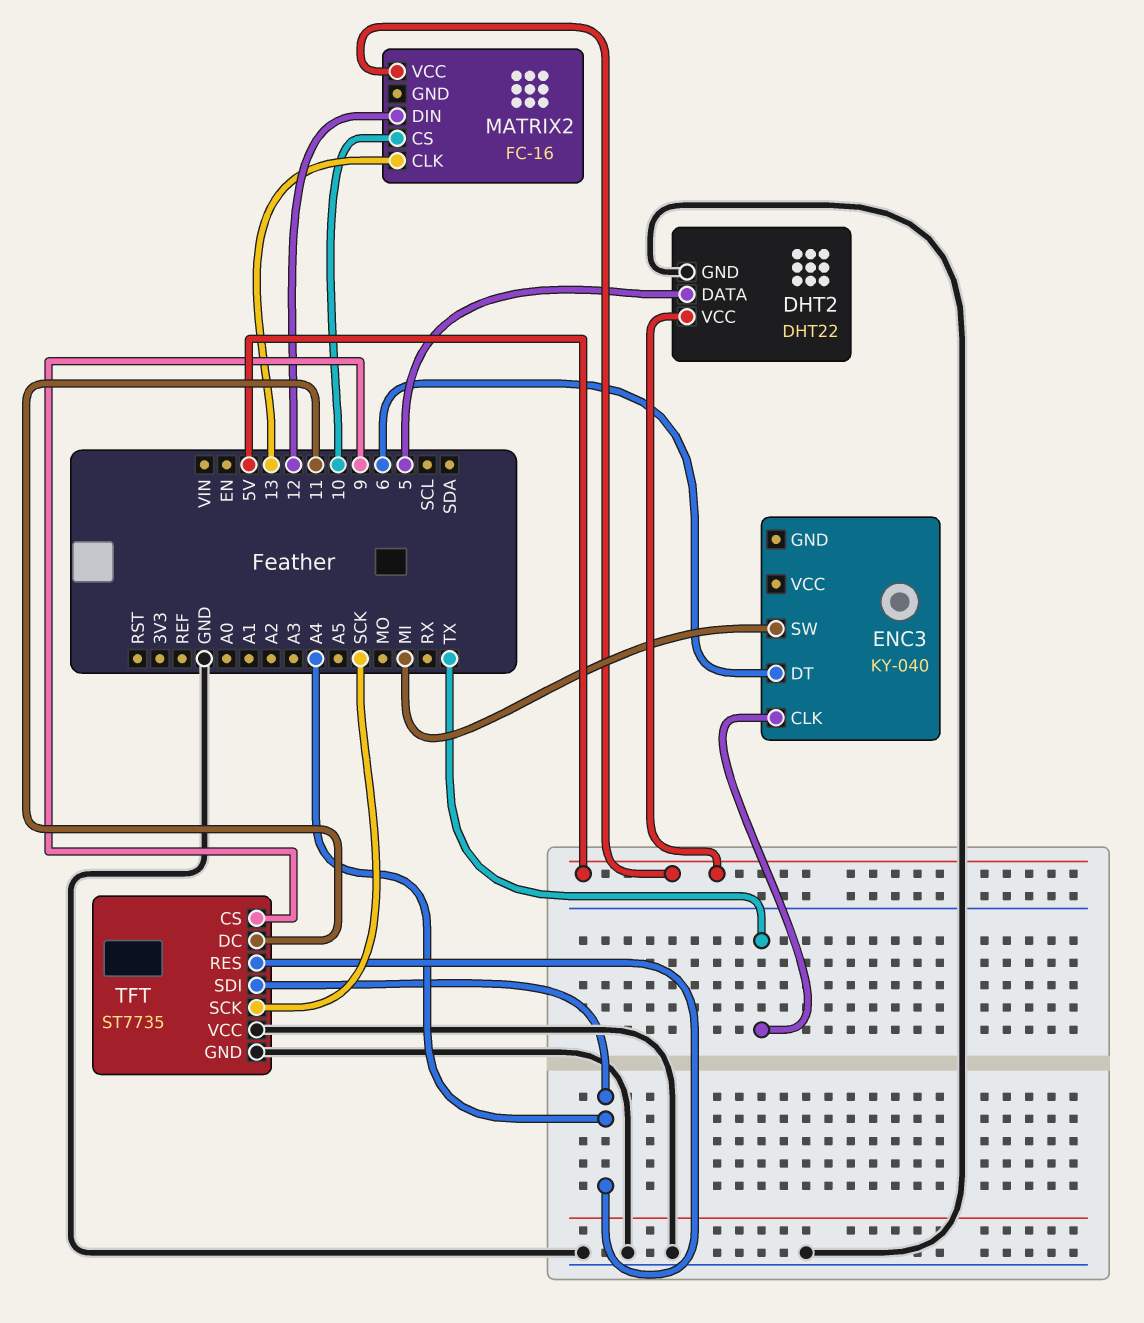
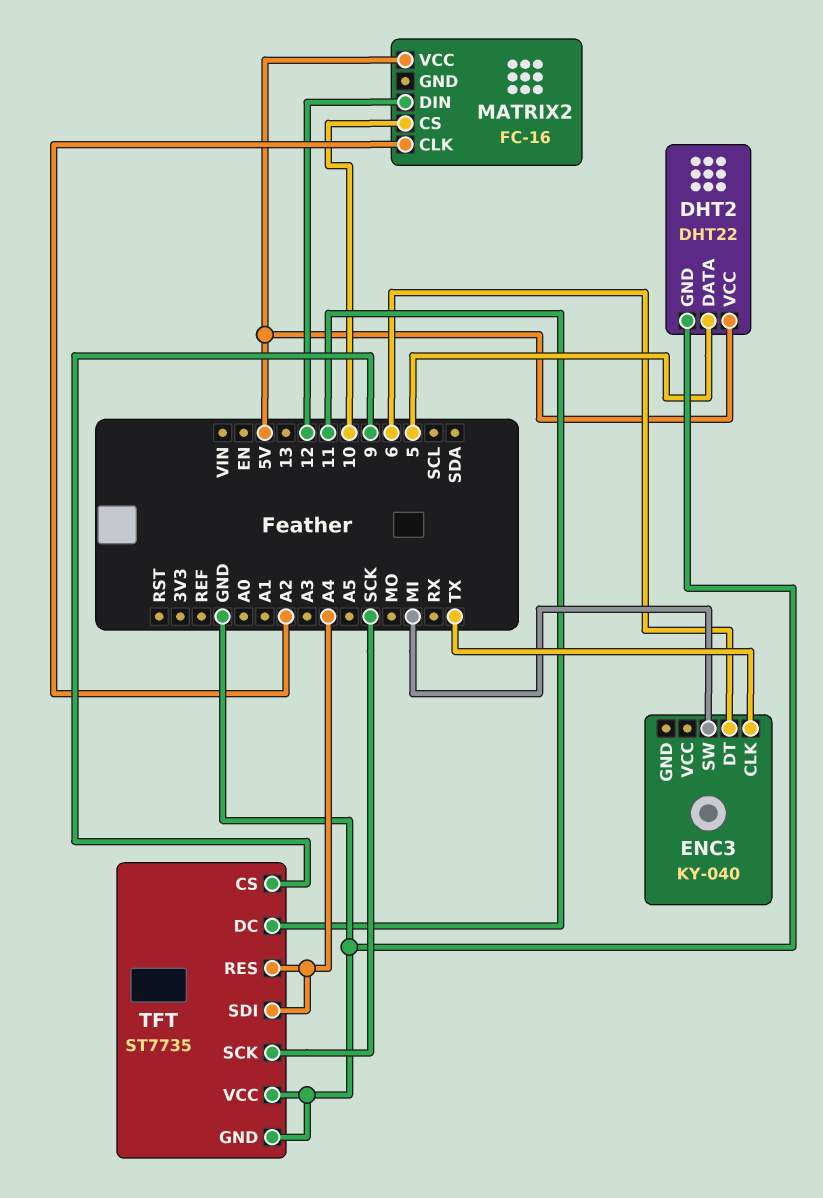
MATRIX2 pin CLK: 13 -> A2

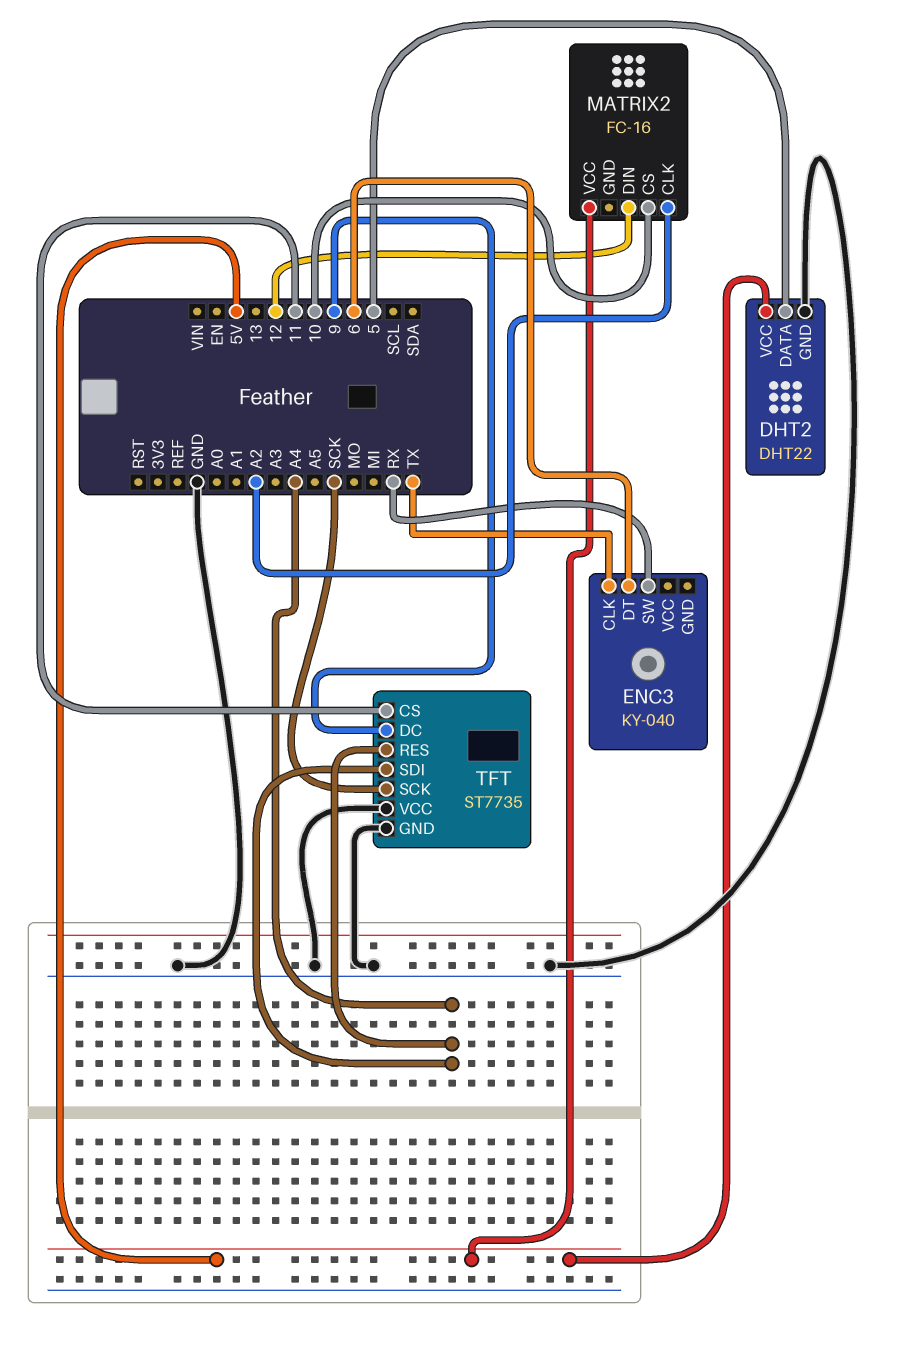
ENC3 pin SW: MI -> RX
TFT pin CS: 9 -> 11
TFT pin DC: 11 -> 9

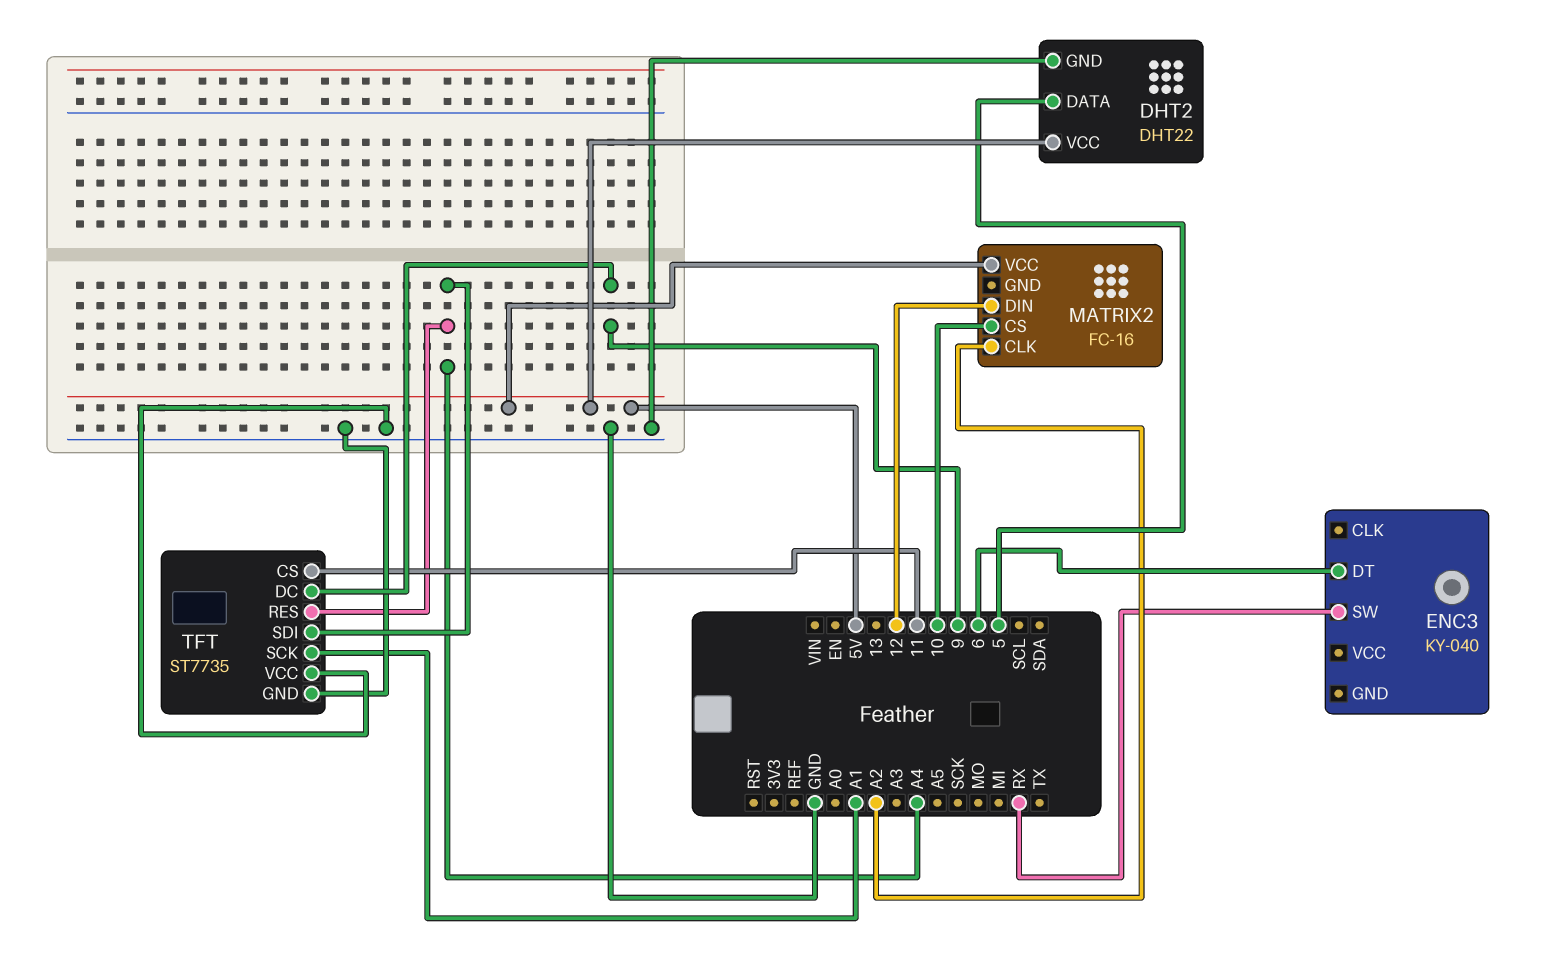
ENC3 pin CLK: TX -> none
TFT pin SCK: SCK -> A1

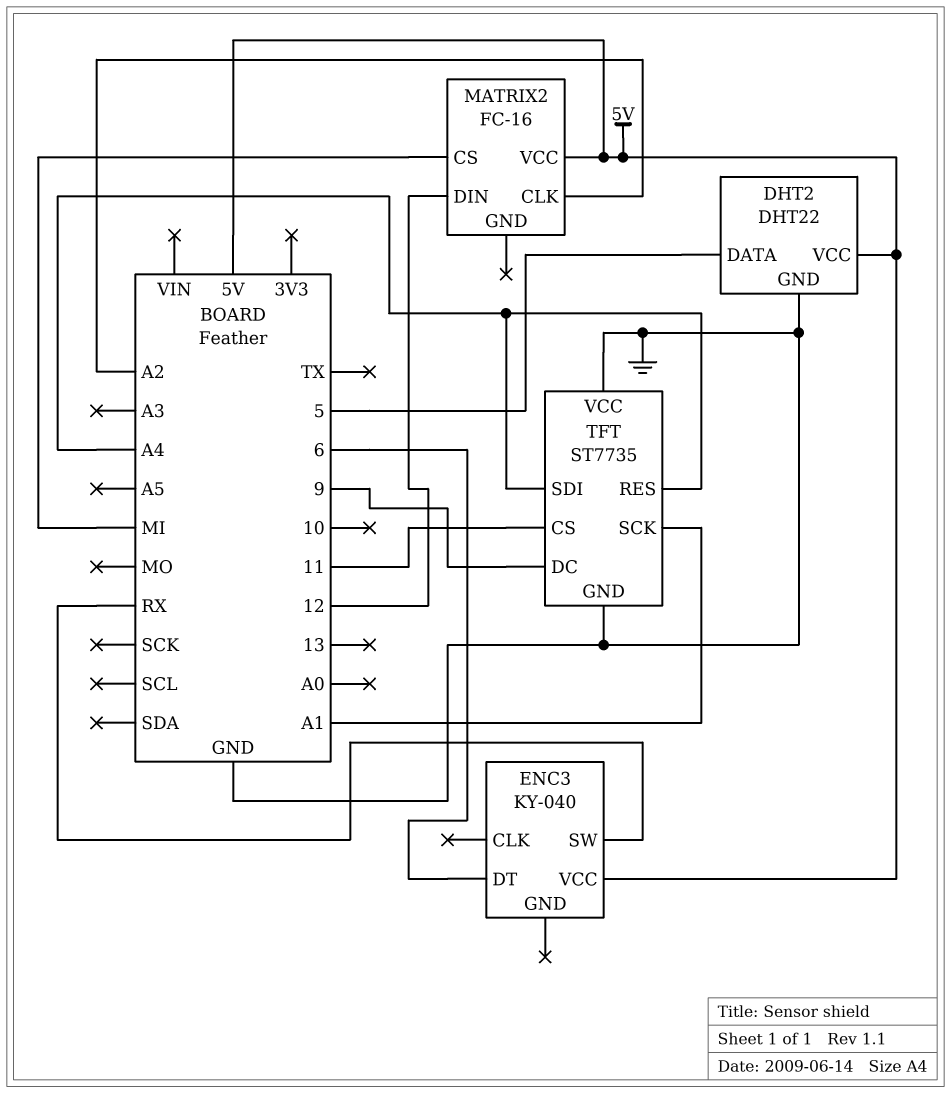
ENC3 pin VCC: none -> 5V
MATRIX2 pin CS: 10 -> MI

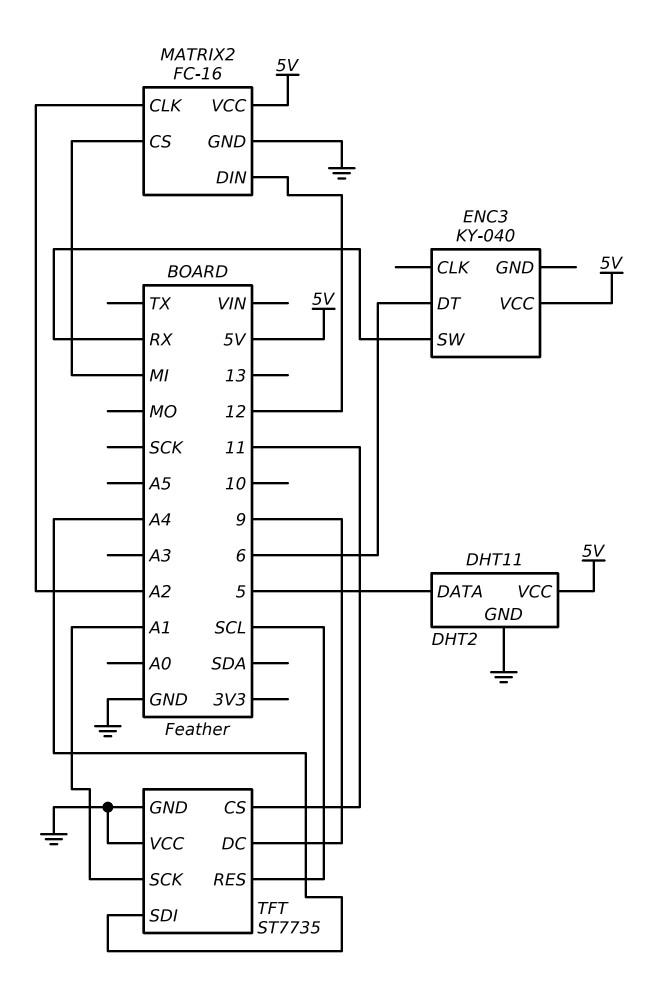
DHT2: DHT22 -> DHT11
MATRIX2 pin GND: none -> GND
TFT pin RES: A4 -> SCL

